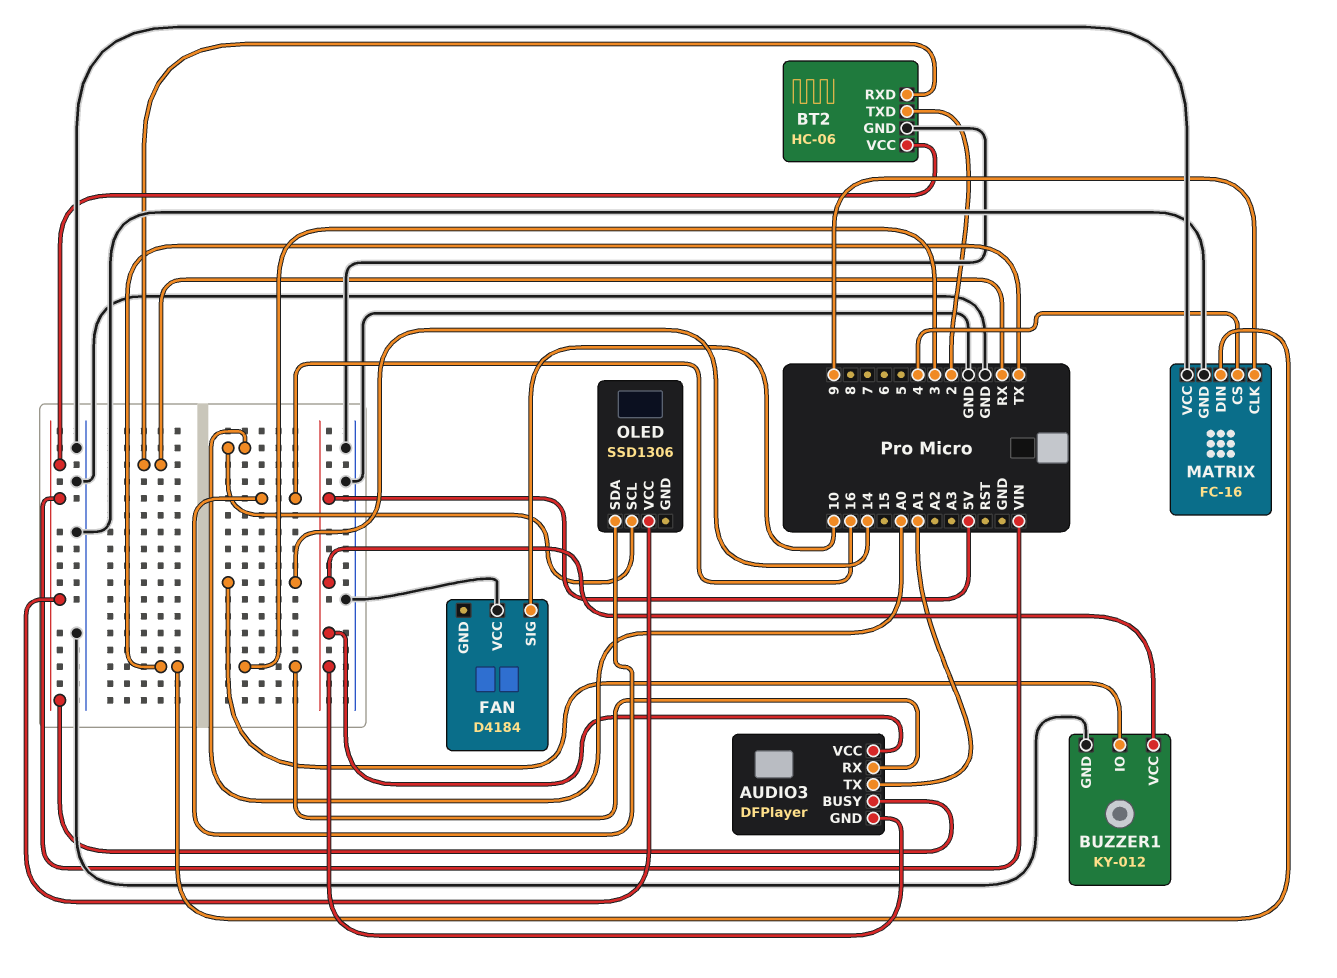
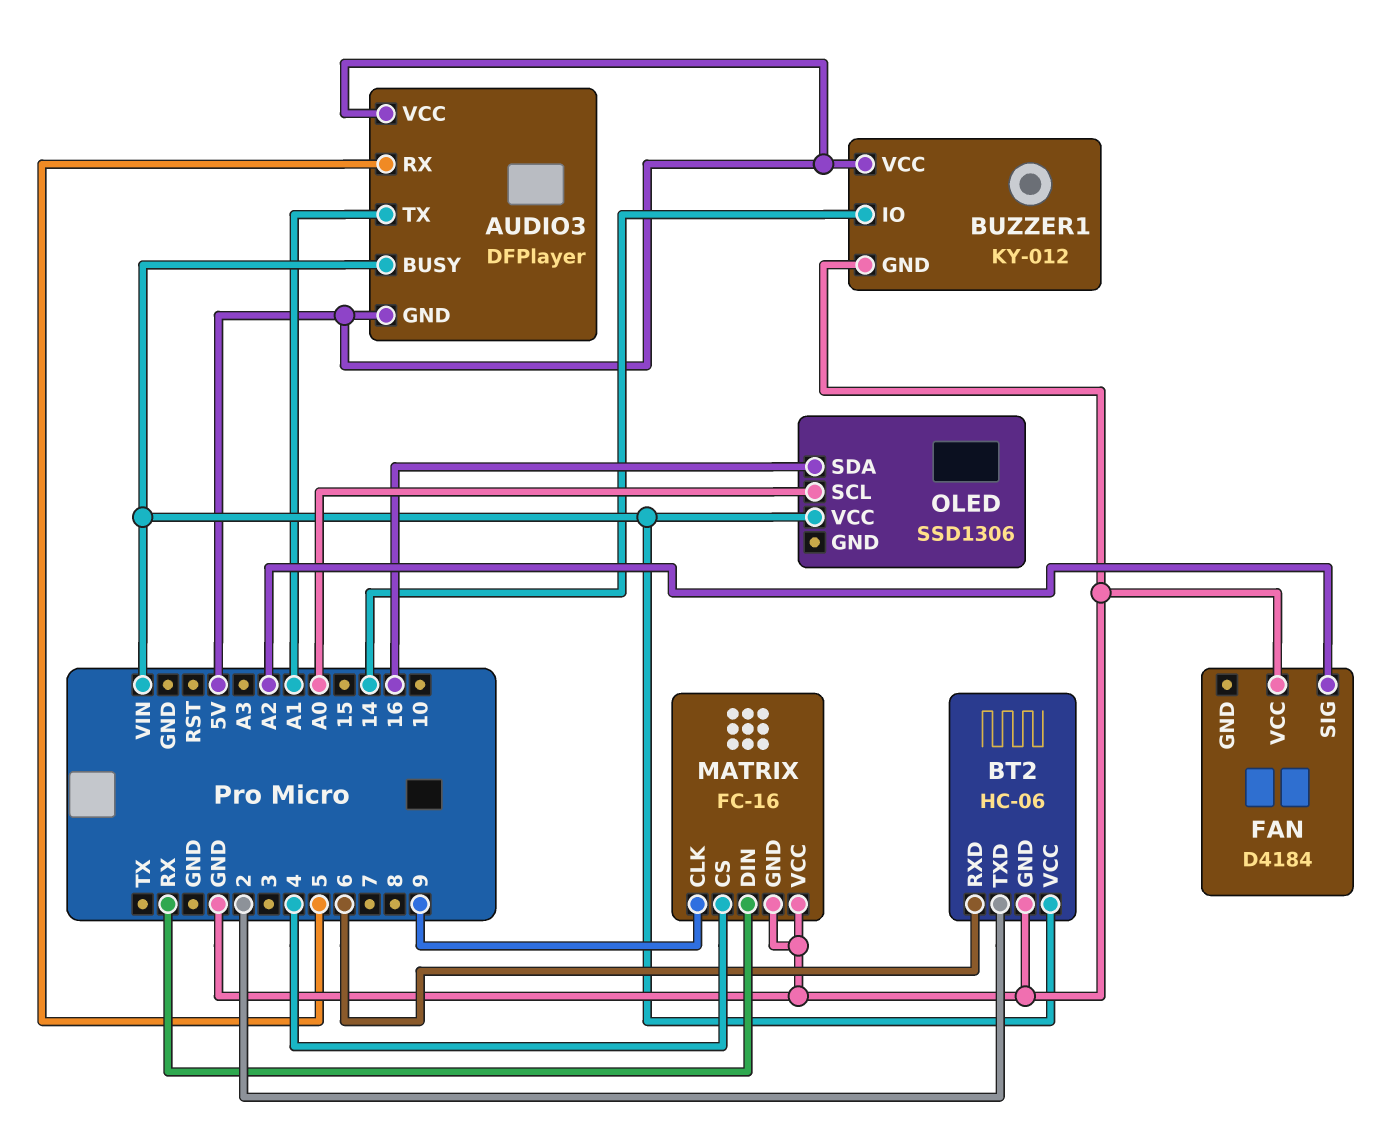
AUDIO3 pin RX: 3 -> 5
BT2 pin RXD: RX -> 6
FAN pin SIG: 10 -> A2
MATRIX pin DIN: TX -> RX

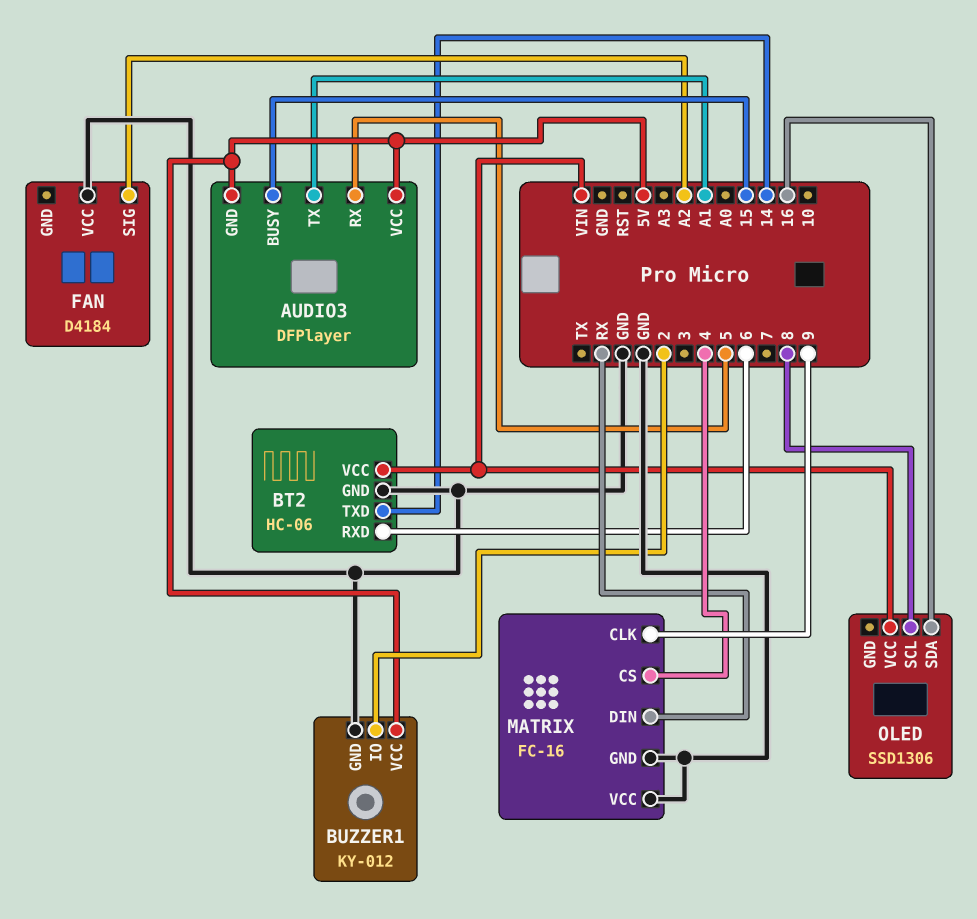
AUDIO3 pin BUSY: VIN -> 15
BT2 pin TXD: 2 -> 14
BUZZER1 pin IO: 14 -> 2
OLED pin SCL: A0 -> 8

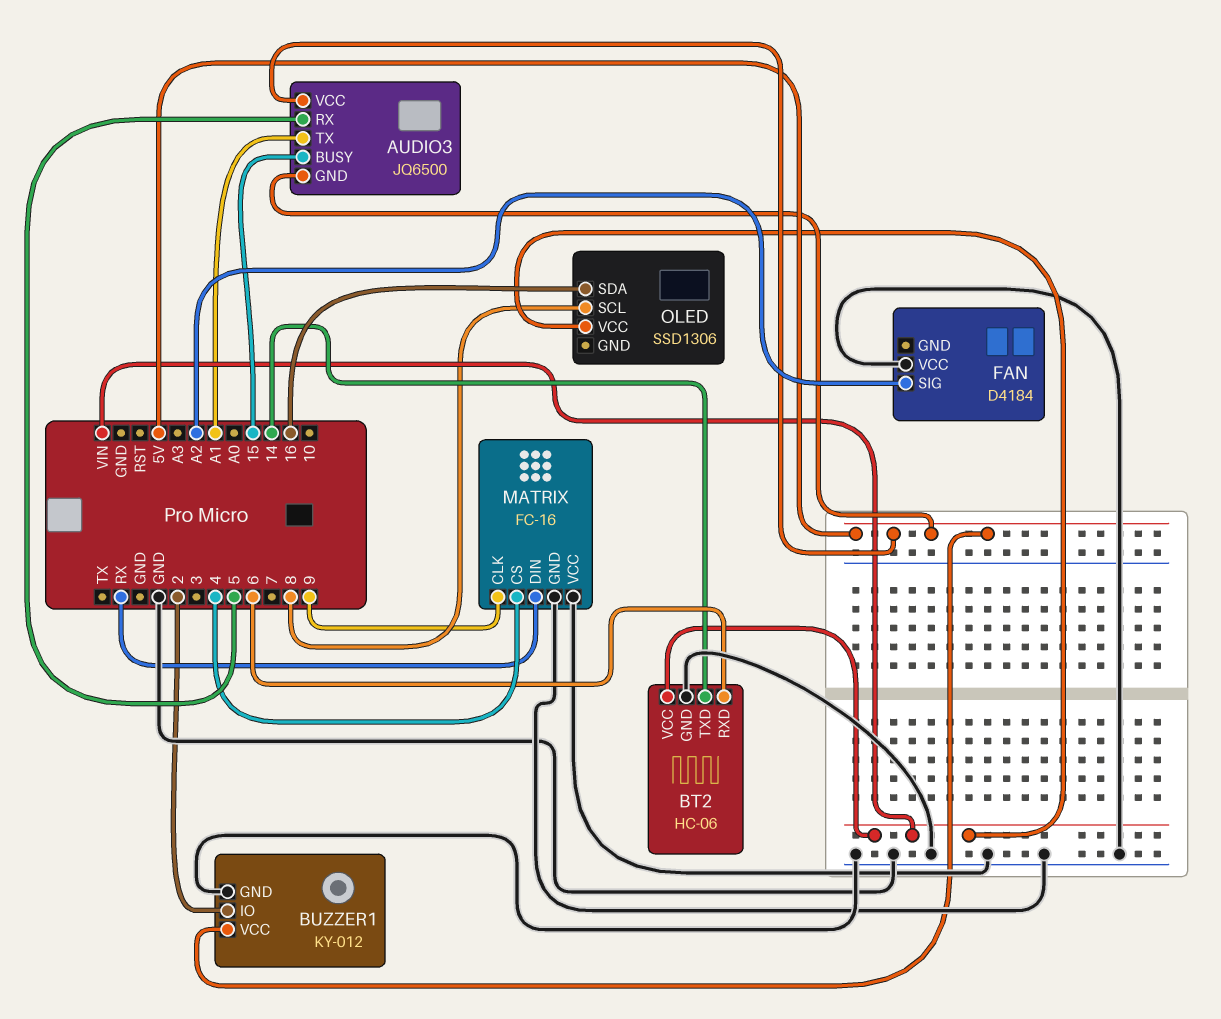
AUDIO3: DFPlayer -> JQ6500

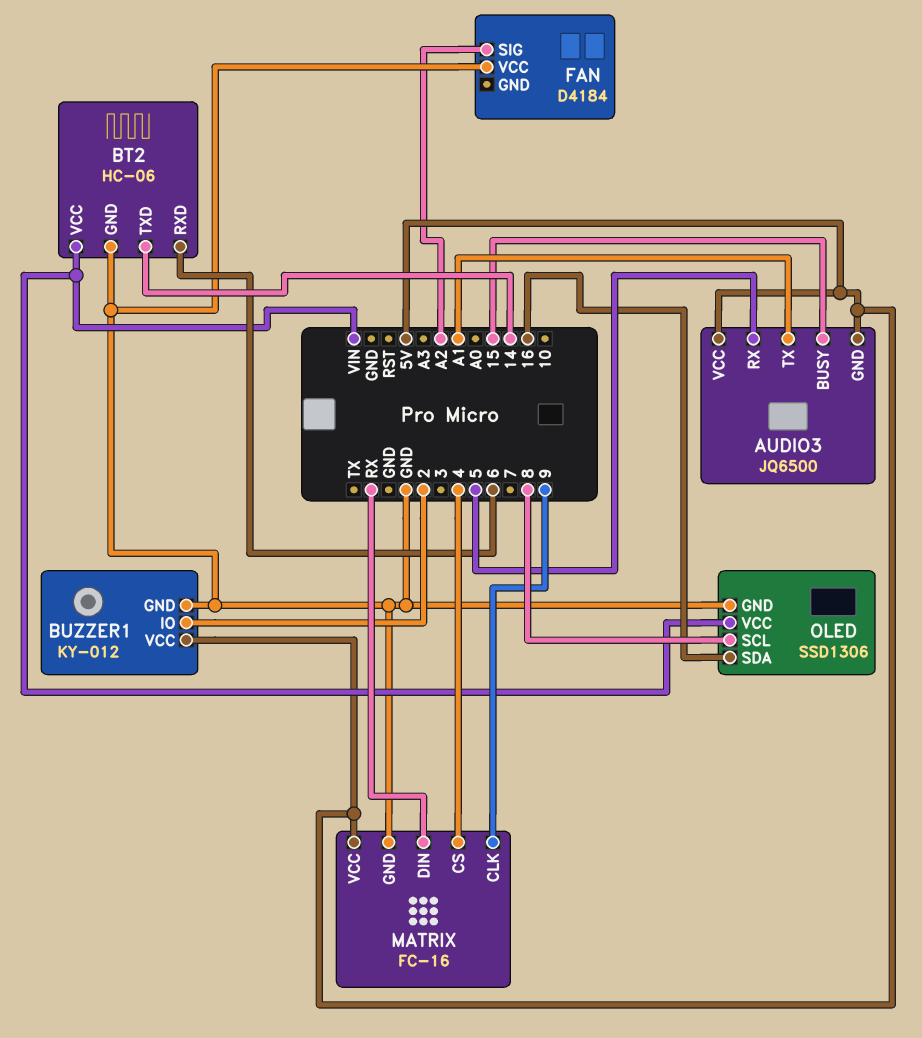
MATRIX pin VCC: GND -> 5V
OLED pin GND: none -> GND

